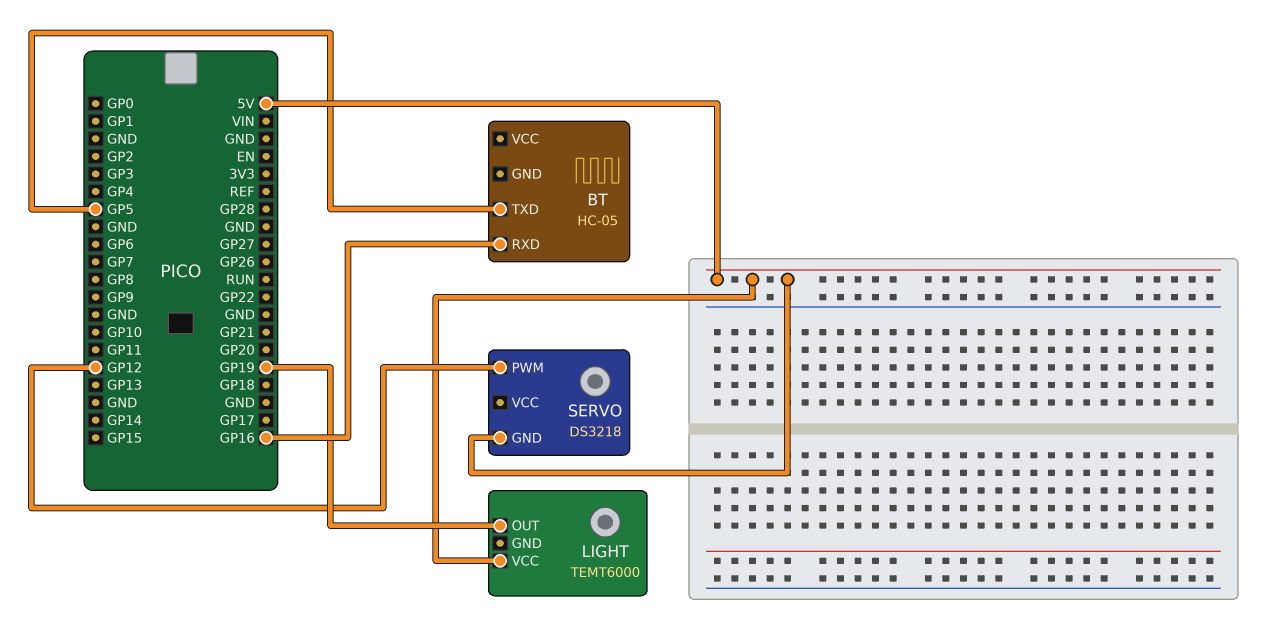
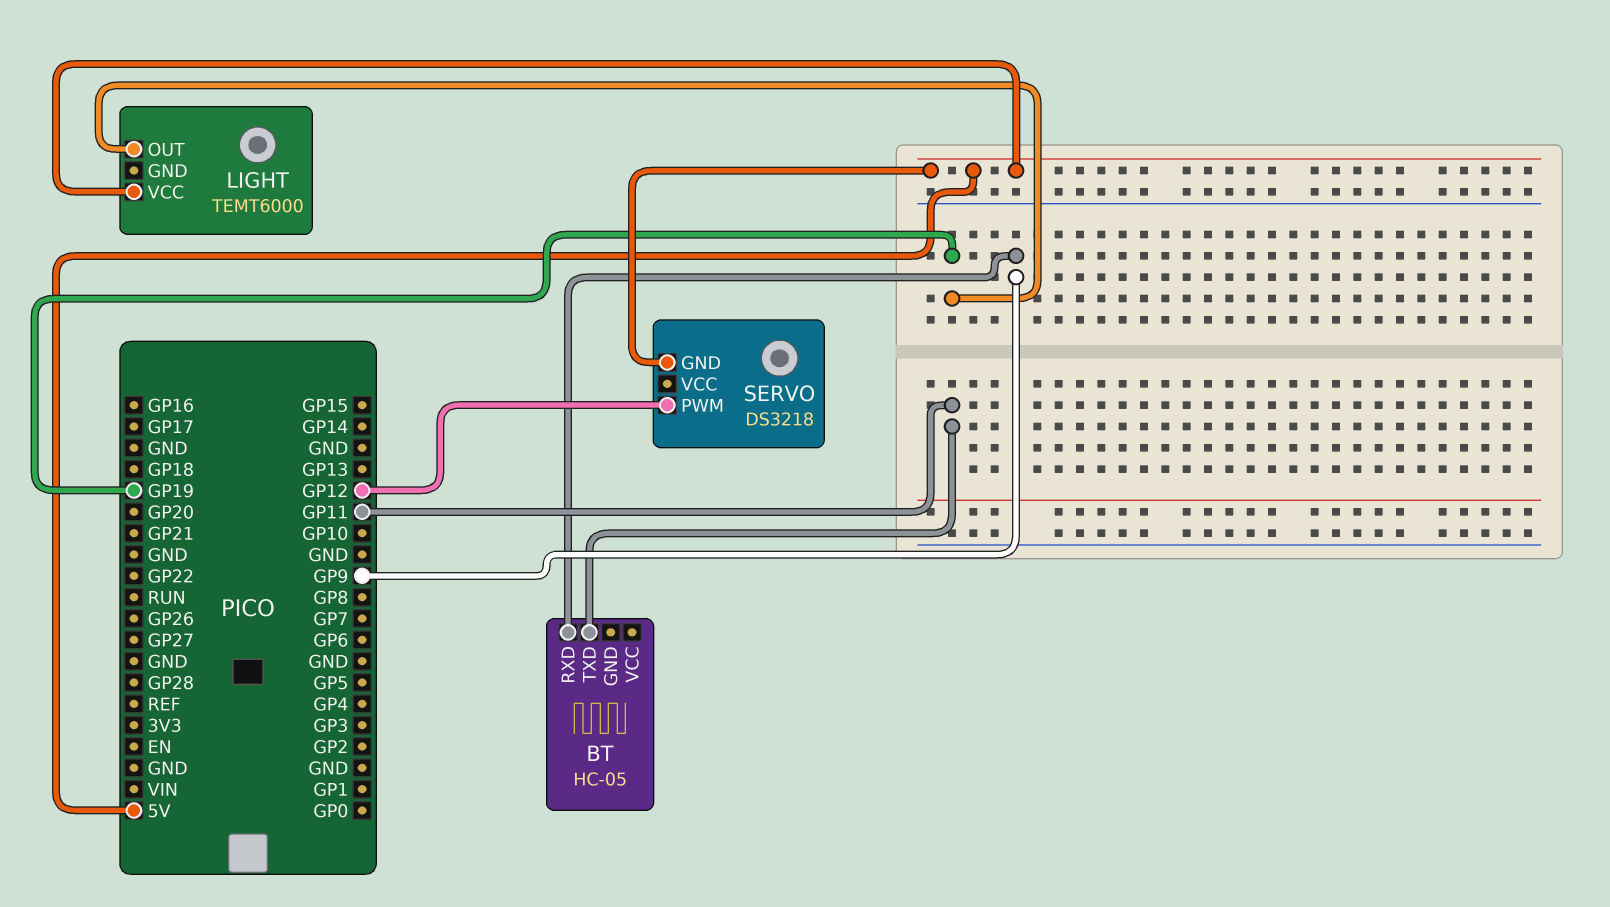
BT pin RXD: GP16 -> GP9
BT pin TXD: GP5 -> GP11

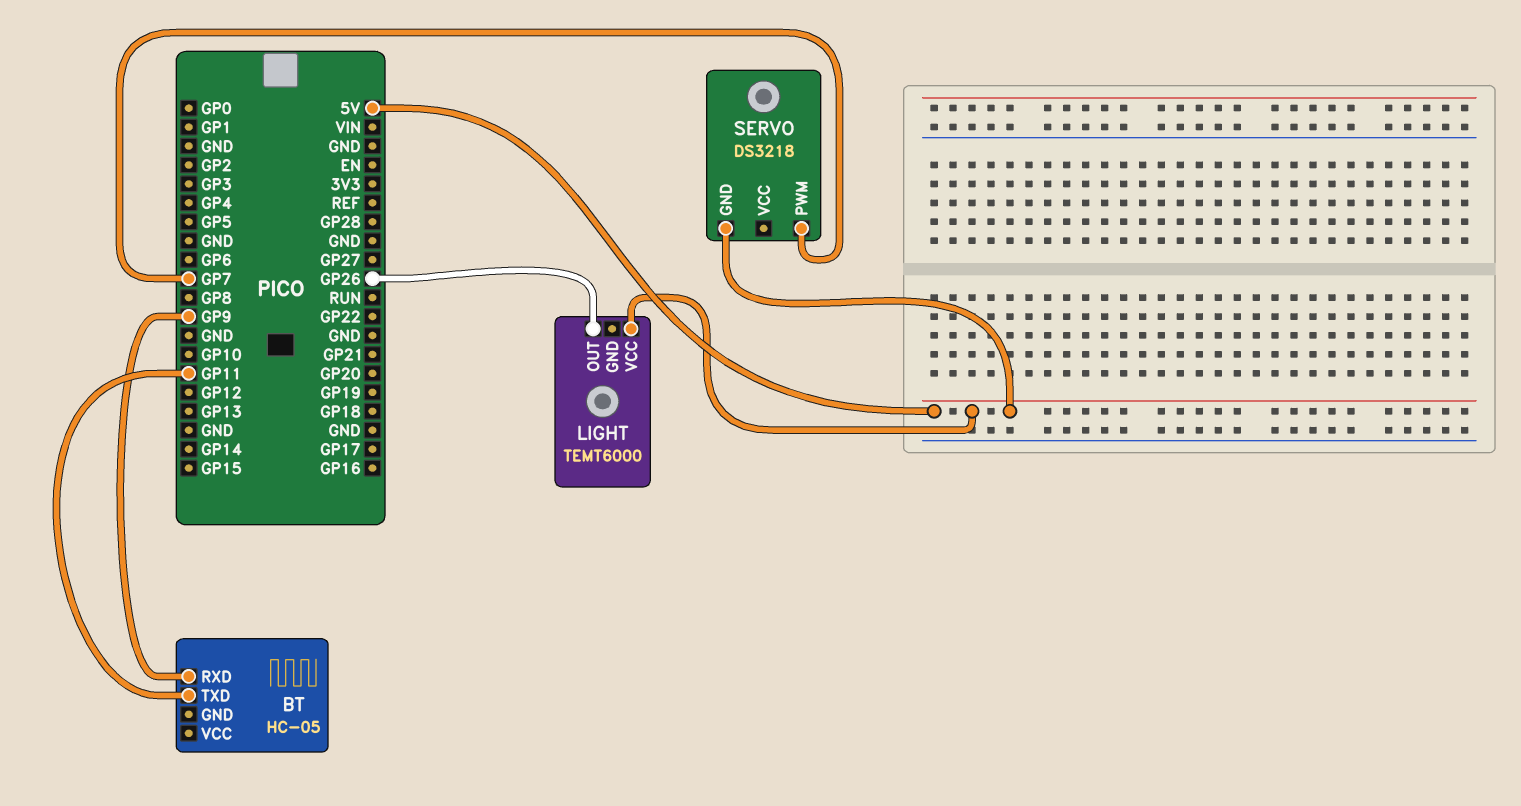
LIGHT pin OUT: GP19 -> GP26
SERVO pin PWM: GP12 -> GP7

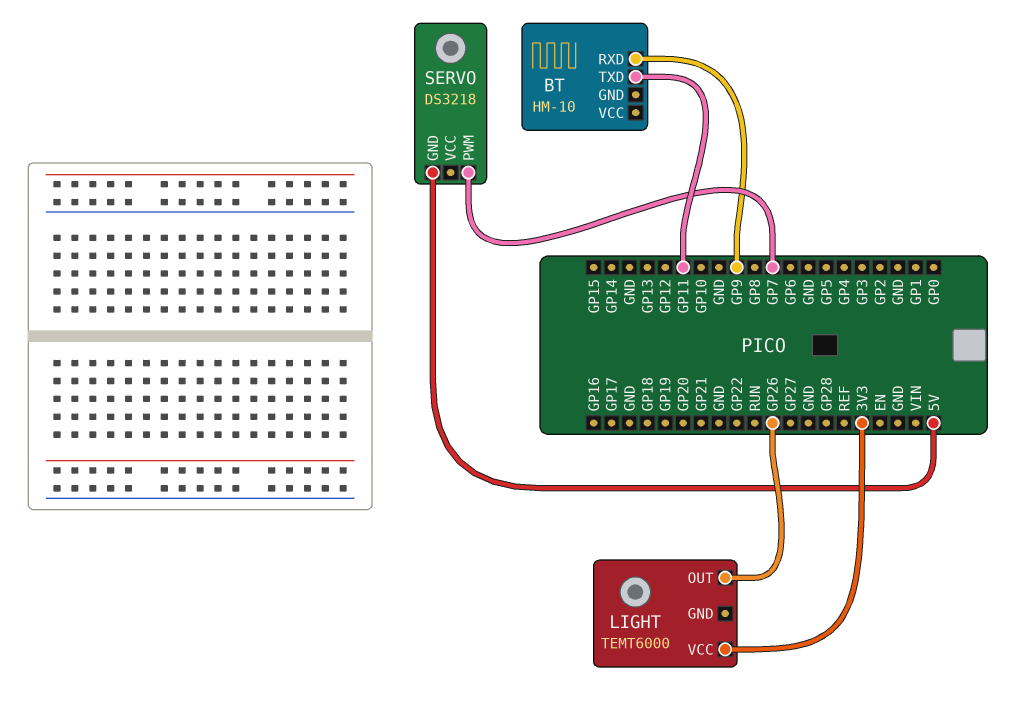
BT: HC-05 -> HM-10
LIGHT pin VCC: 5V -> 3V3

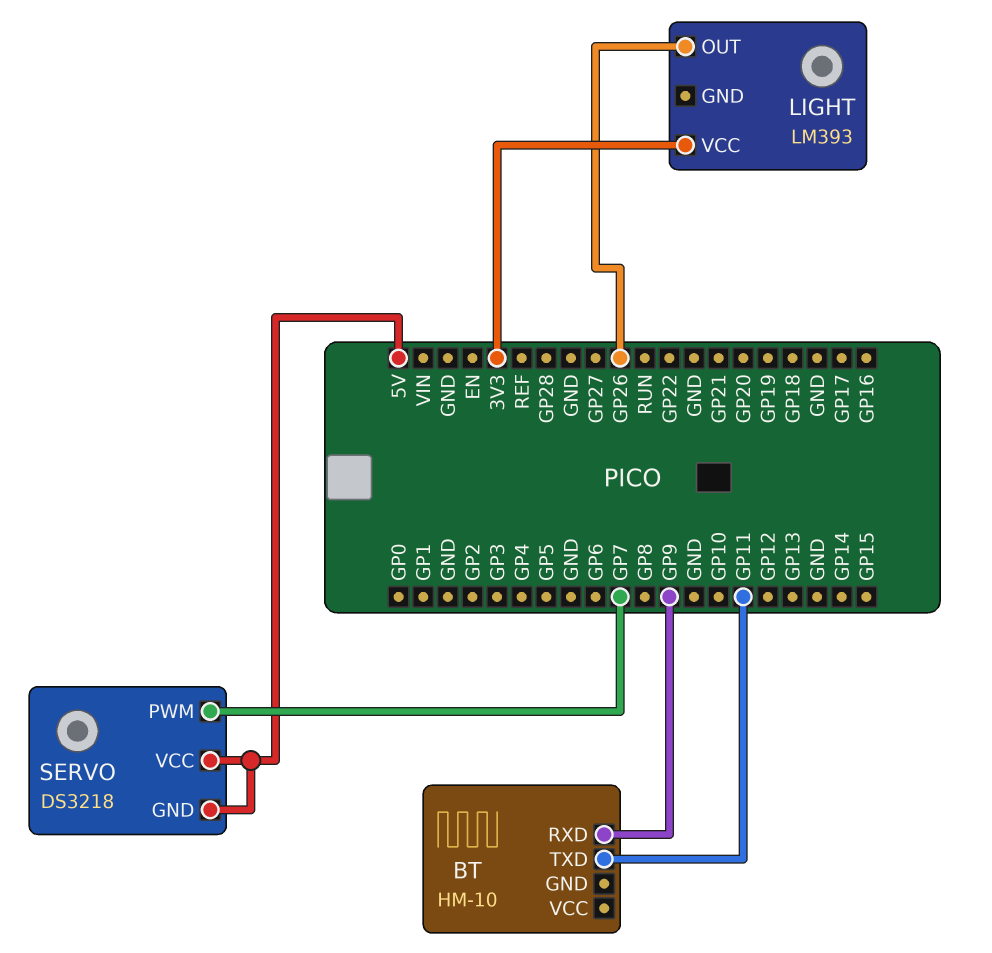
LIGHT: TEMT6000 -> LM393
SERVO pin VCC: none -> 5V

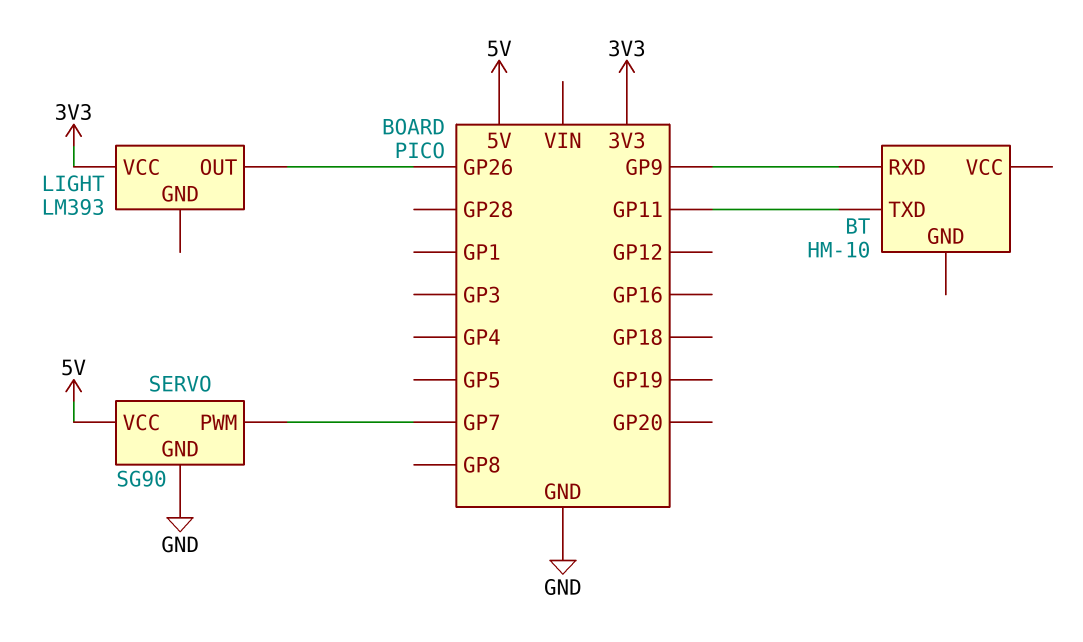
SERVO: DS3218 -> SG90
SERVO pin GND: 5V -> GND

